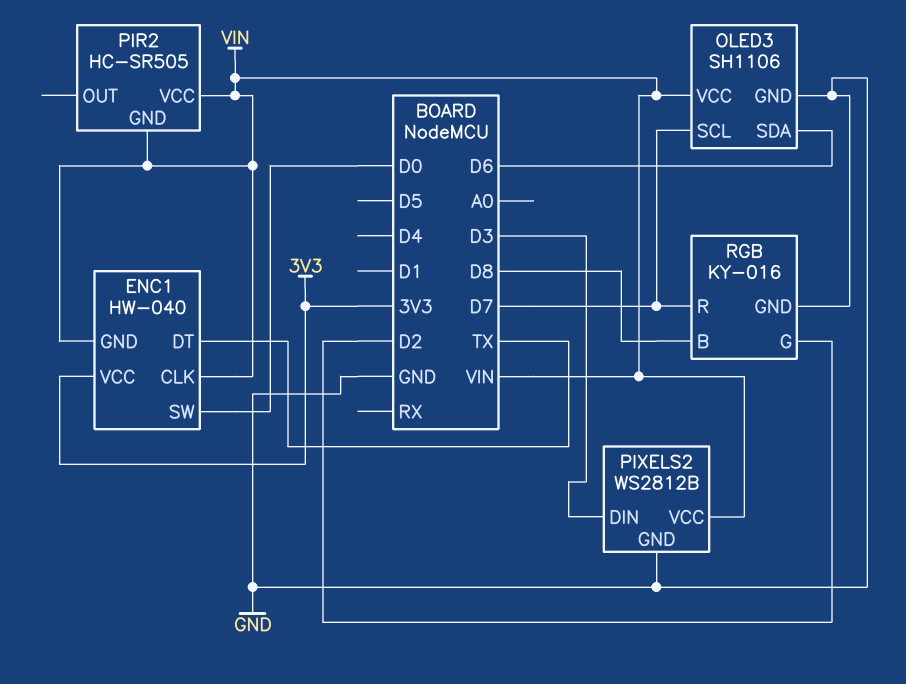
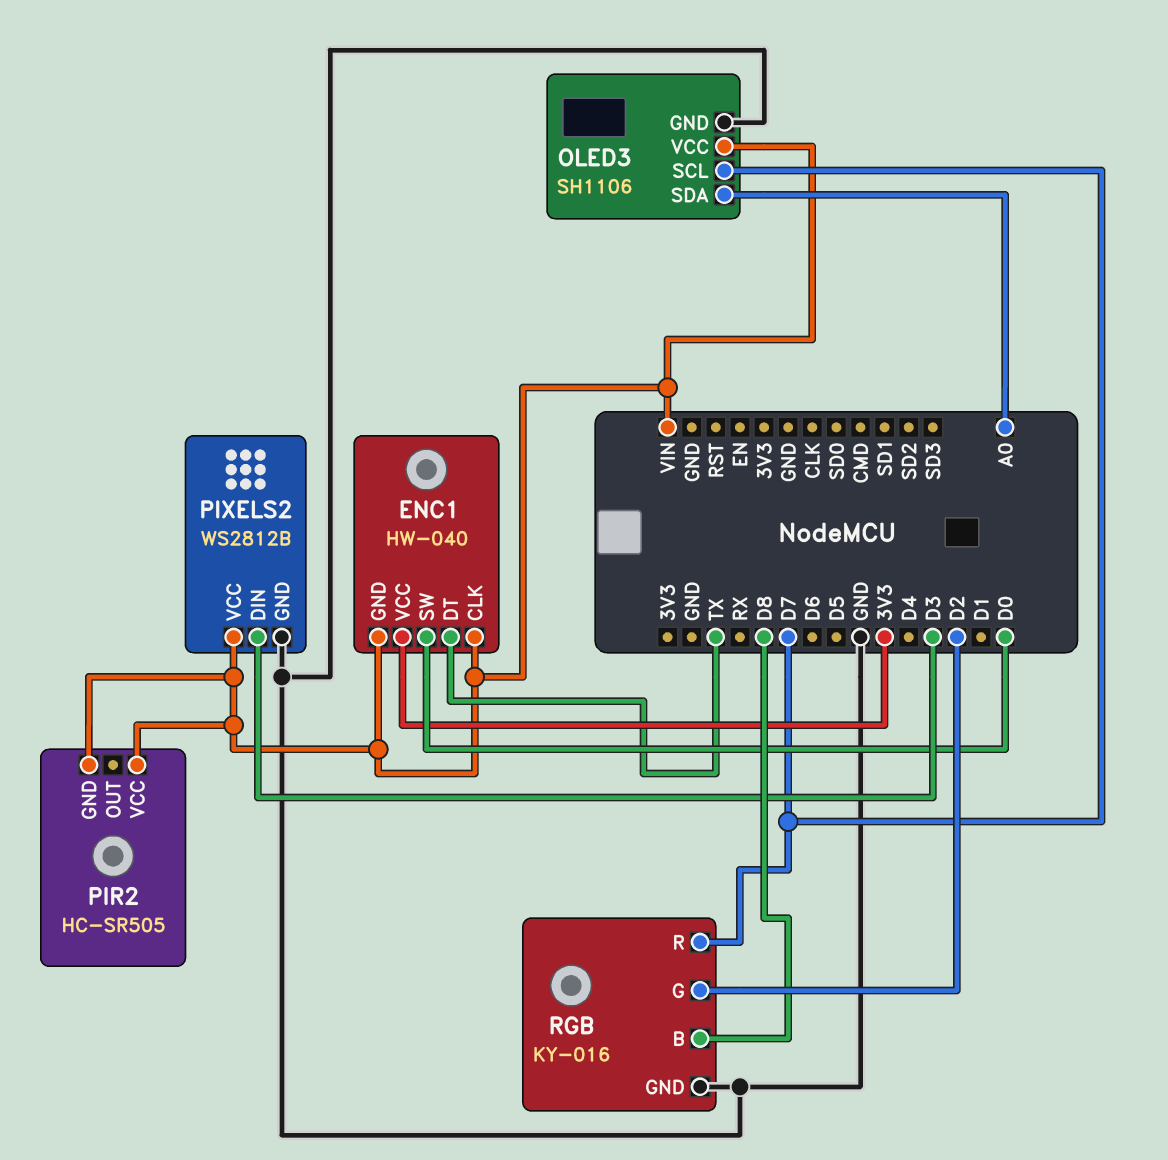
OLED3 pin SDA: D6 -> A0

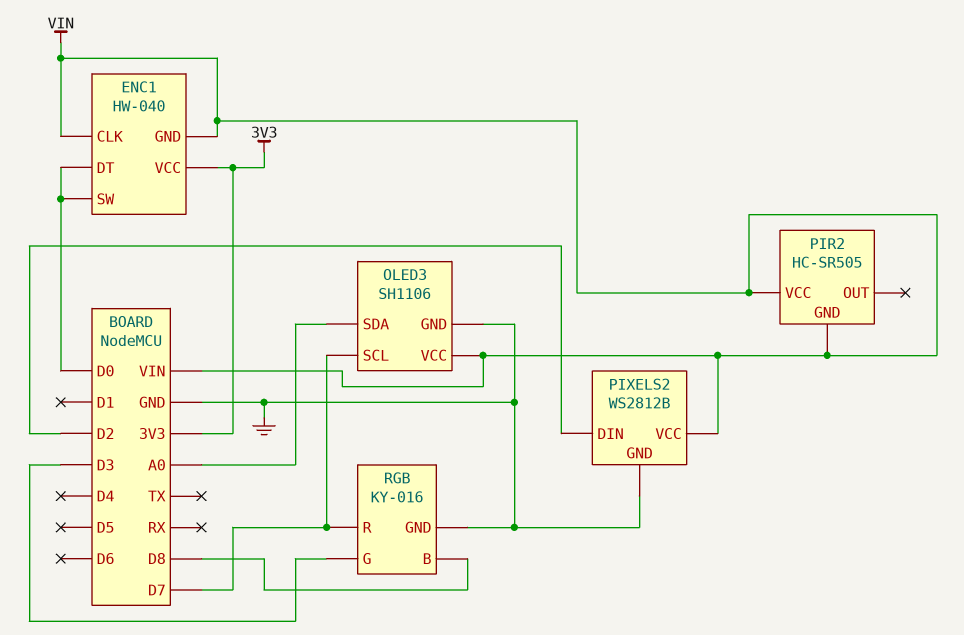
ENC1 pin DT: TX -> D0
PIXELS2 pin DIN: D3 -> D2
RGB pin G: D2 -> D3

